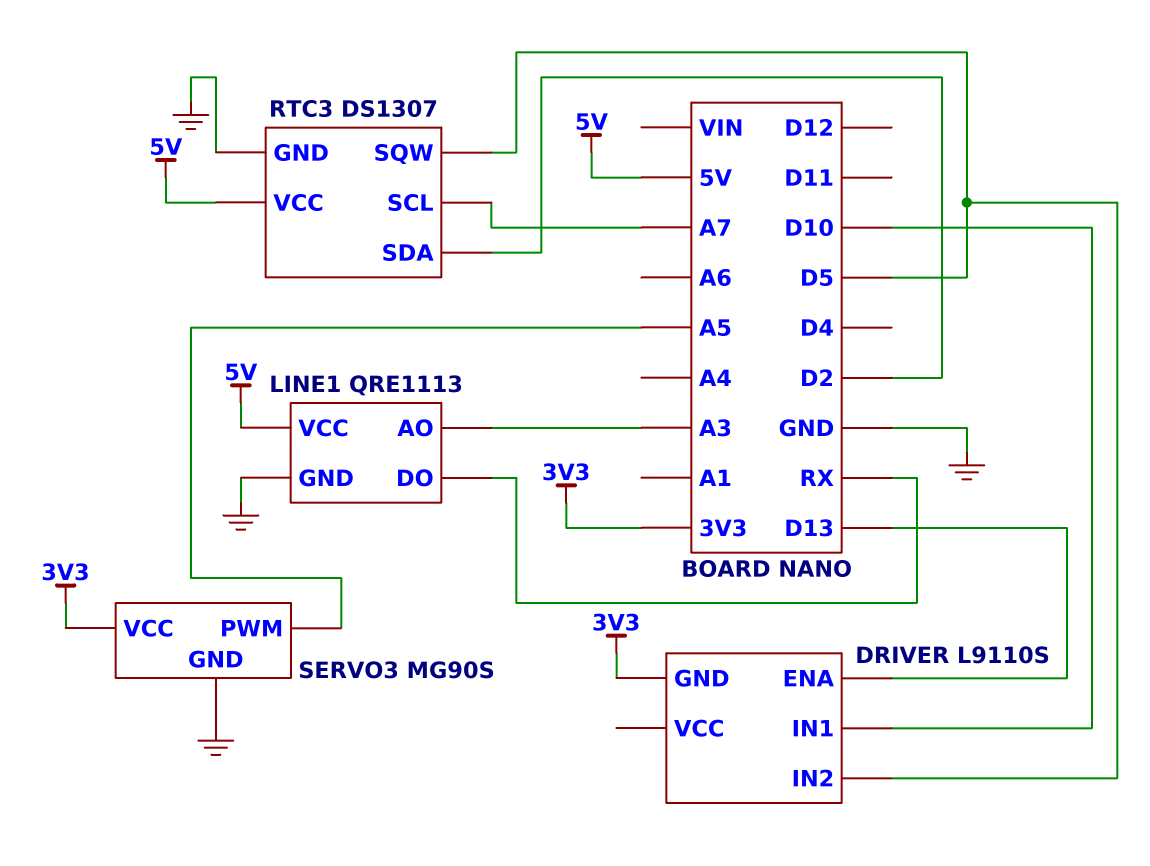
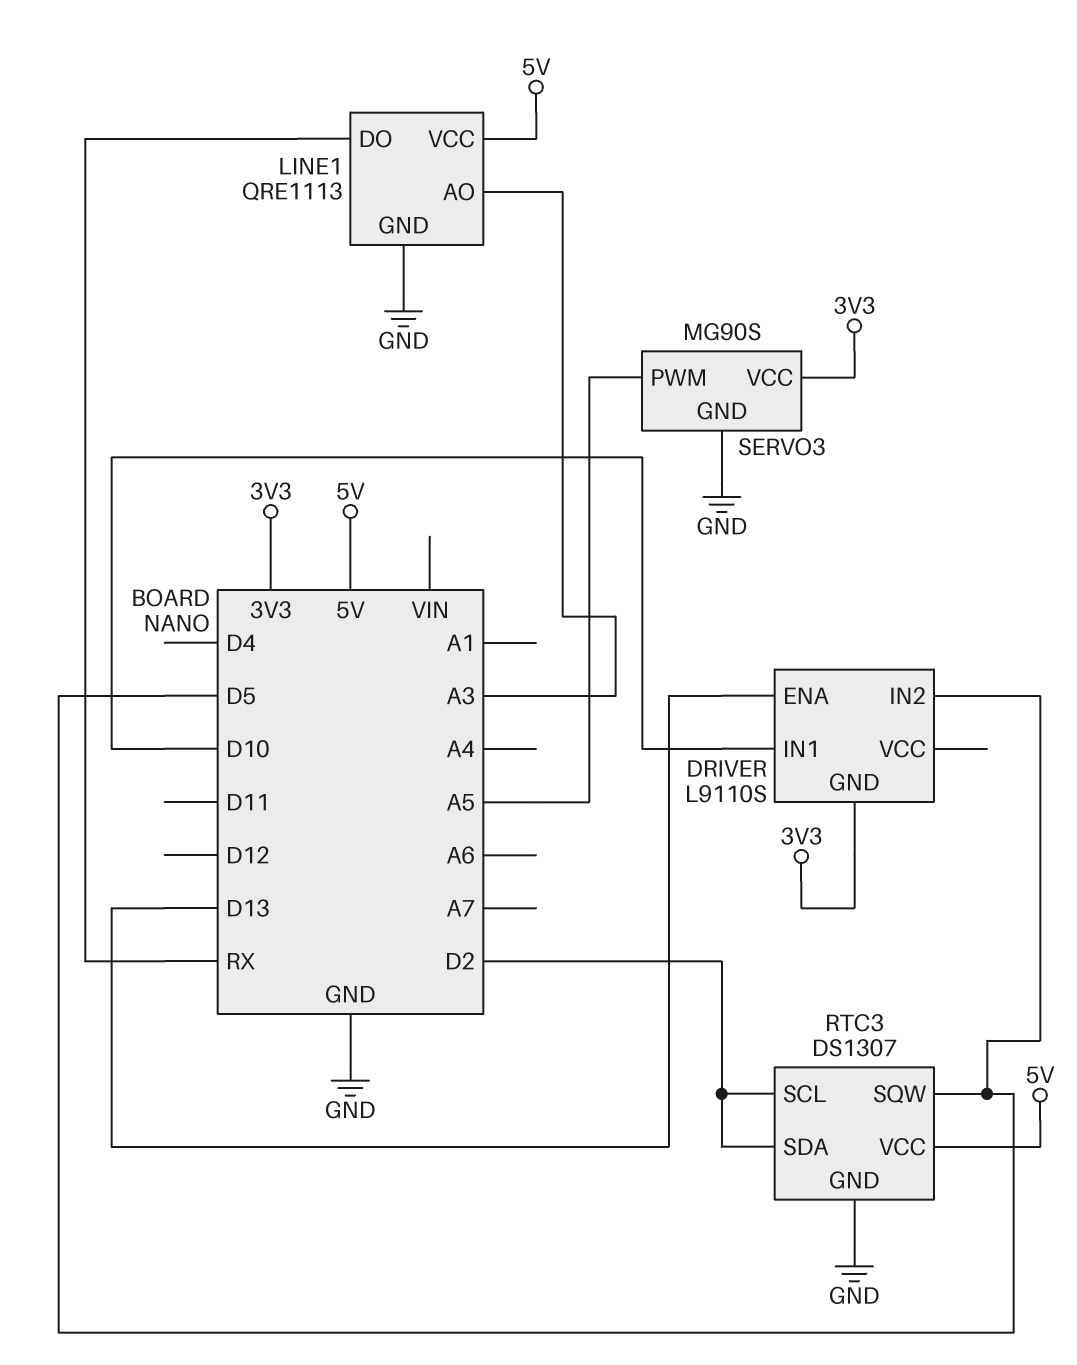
RTC3 pin SCL: A7 -> D2

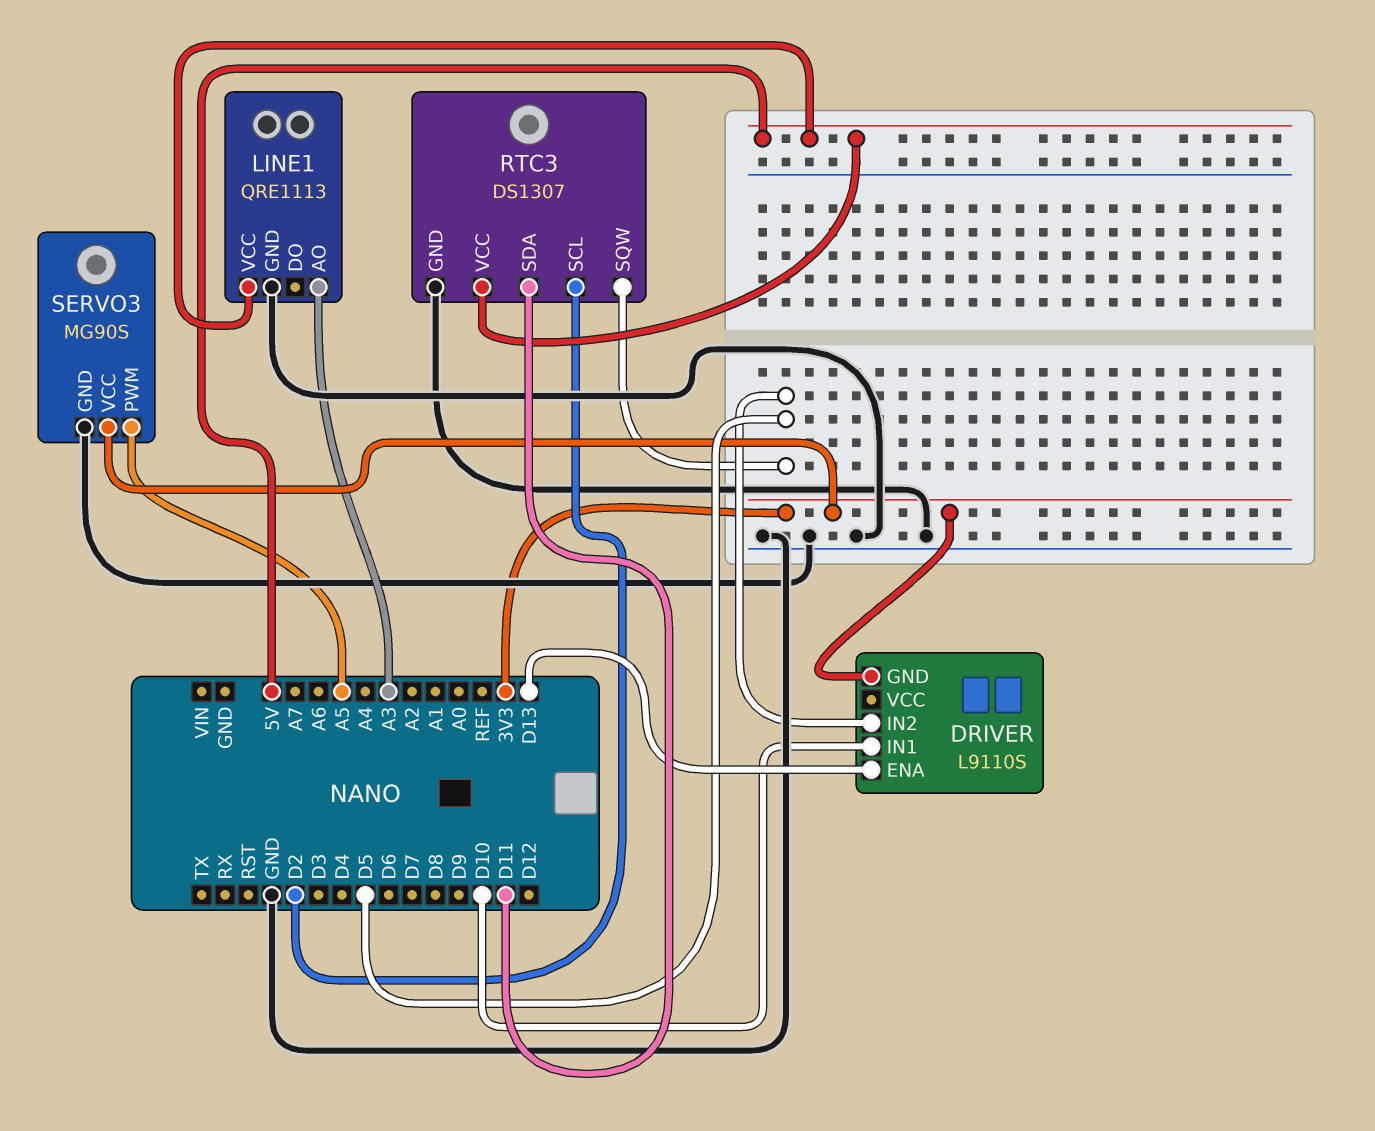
LINE1 pin DO: RX -> none
RTC3 pin SDA: D2 -> D11

